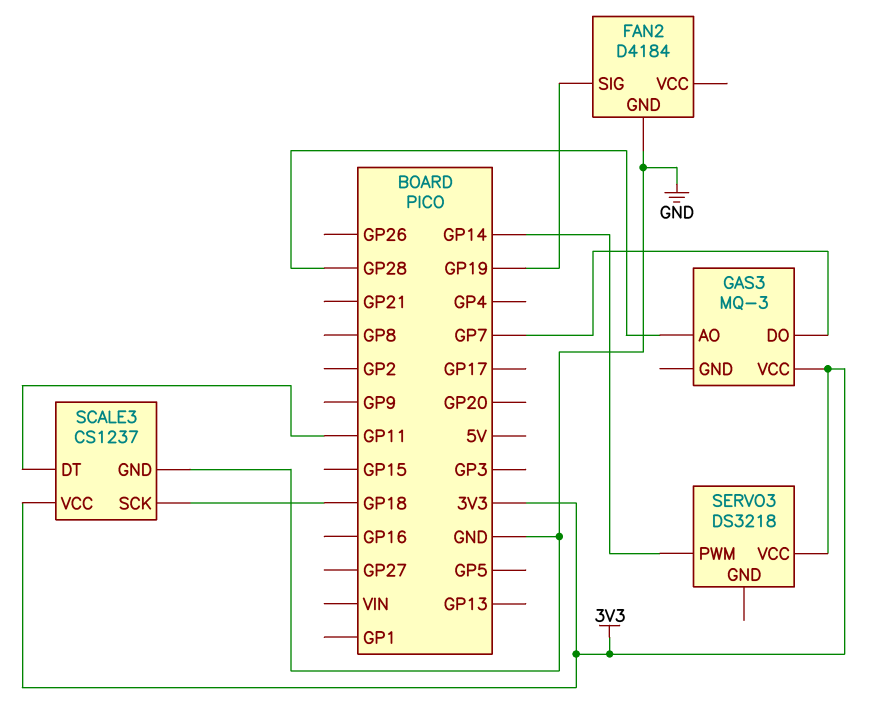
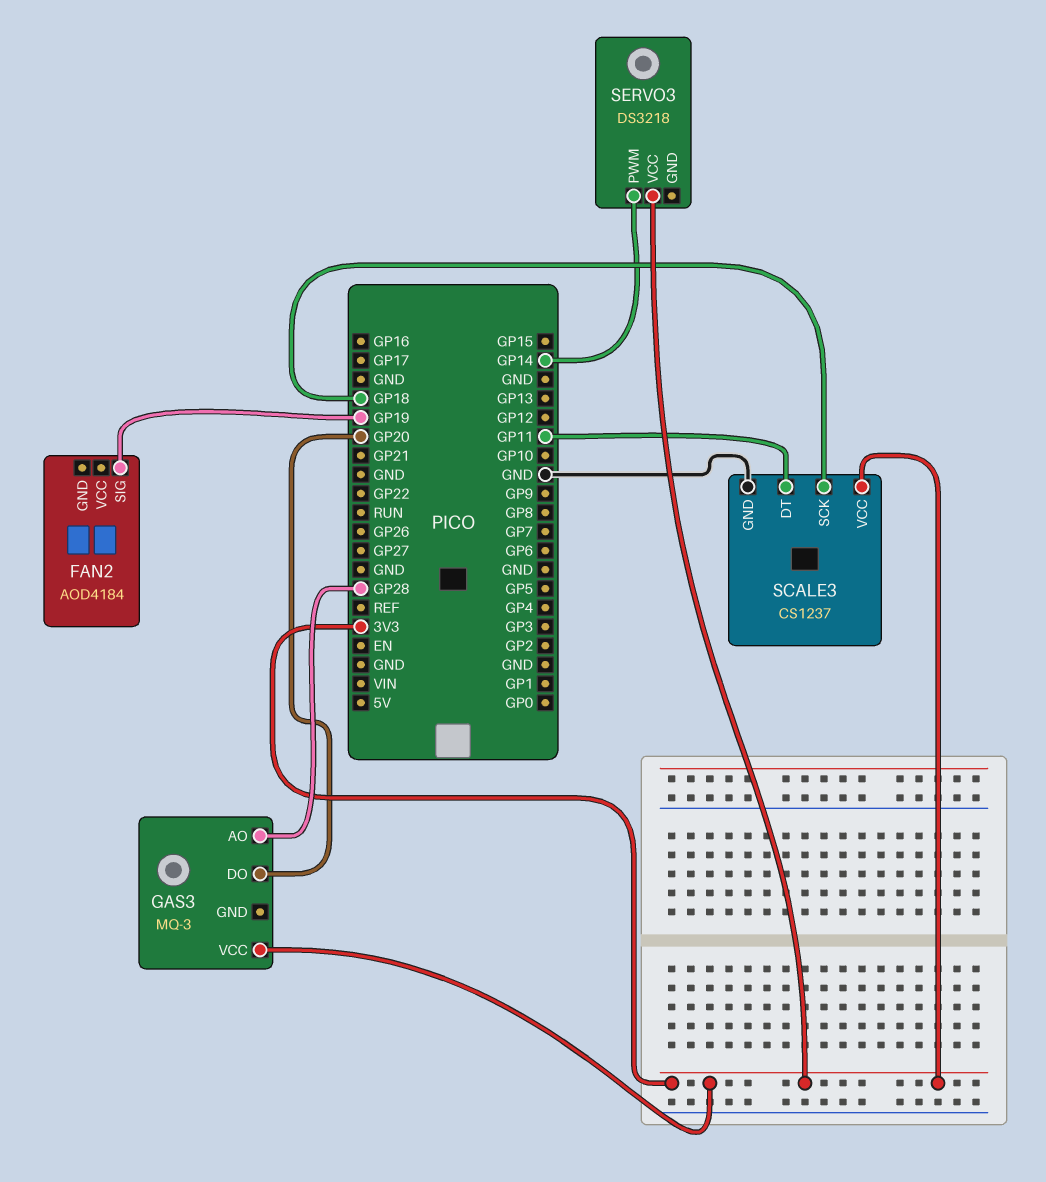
FAN2: D4184 -> AOD4184
FAN2 pin GND: GND -> none
GAS3 pin DO: GP7 -> GP20

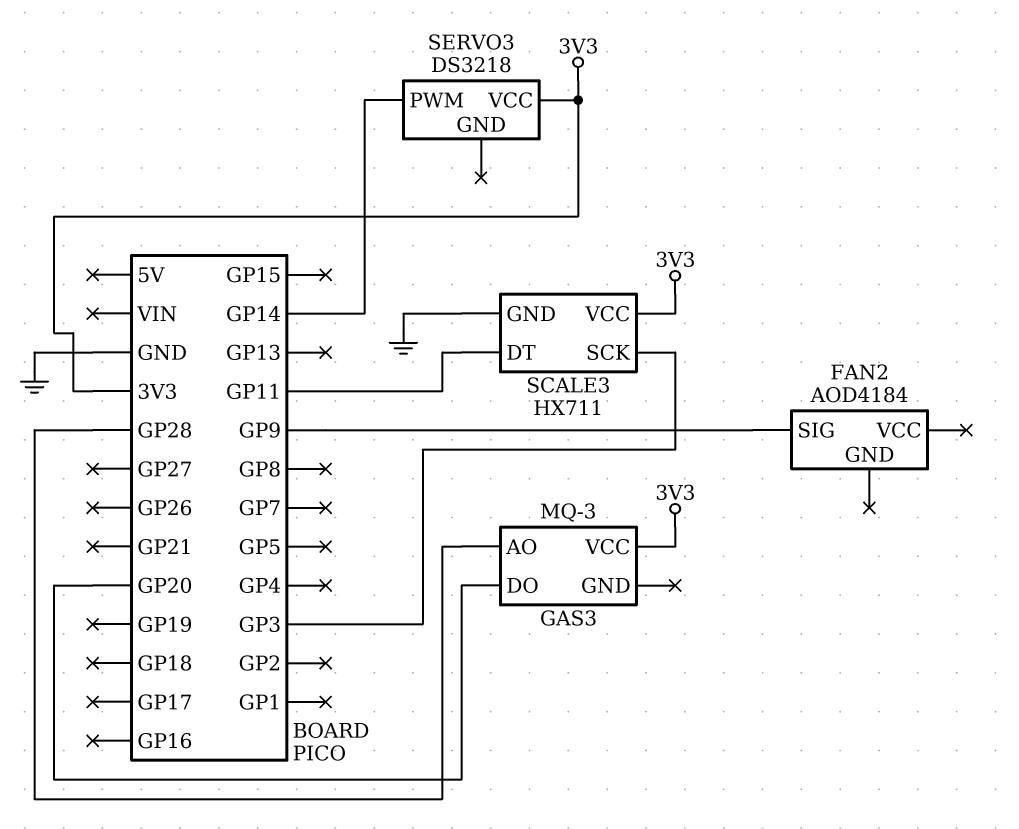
FAN2 pin SIG: GP19 -> GP9
SCALE3: CS1237 -> HX711
SCALE3 pin SCK: GP18 -> GP3

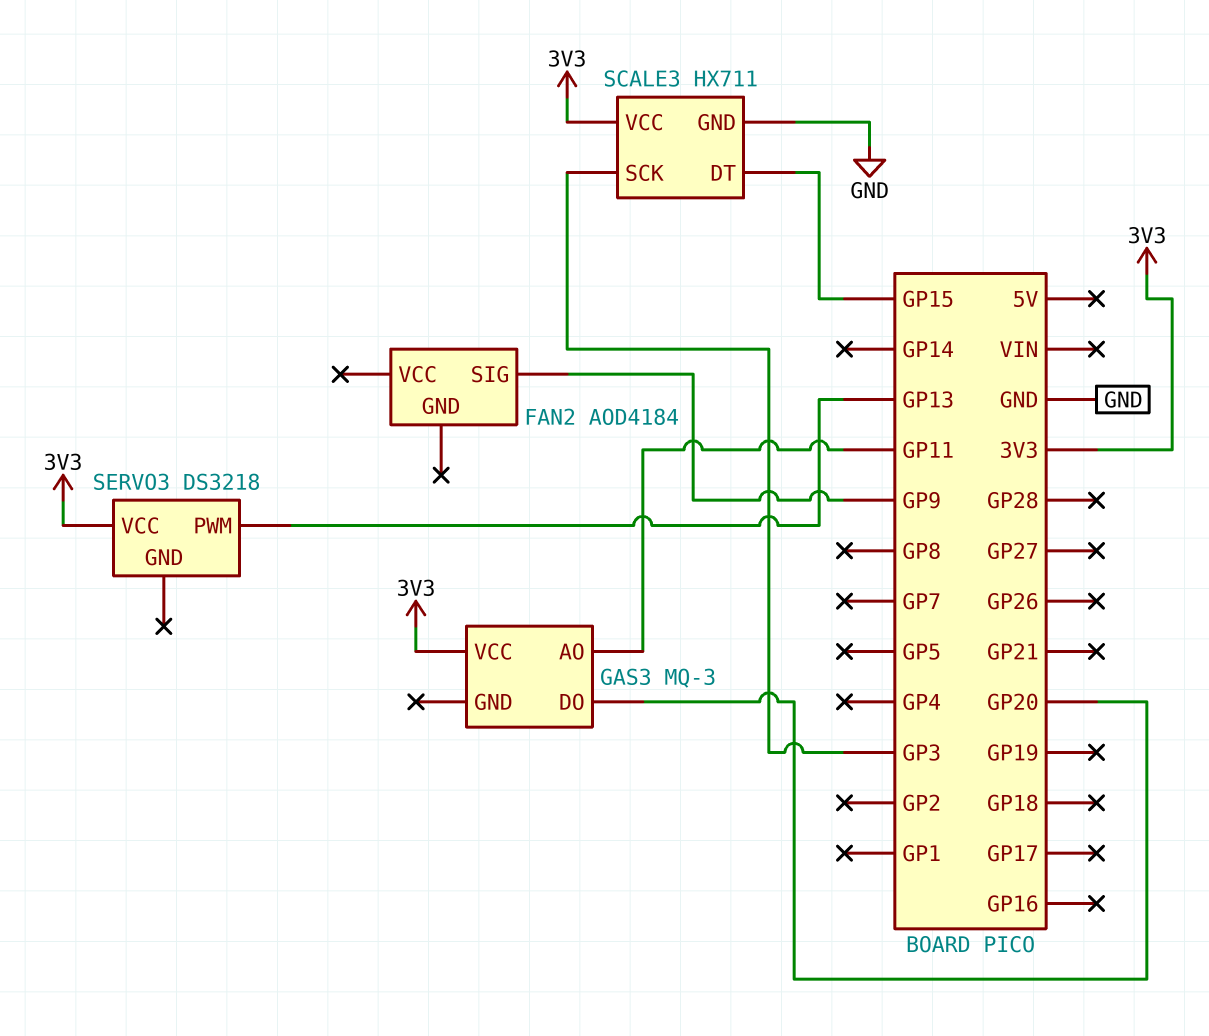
GAS3 pin AO: GP28 -> GP11
SCALE3 pin DT: GP11 -> GP15
SERVO3 pin PWM: GP14 -> GP13

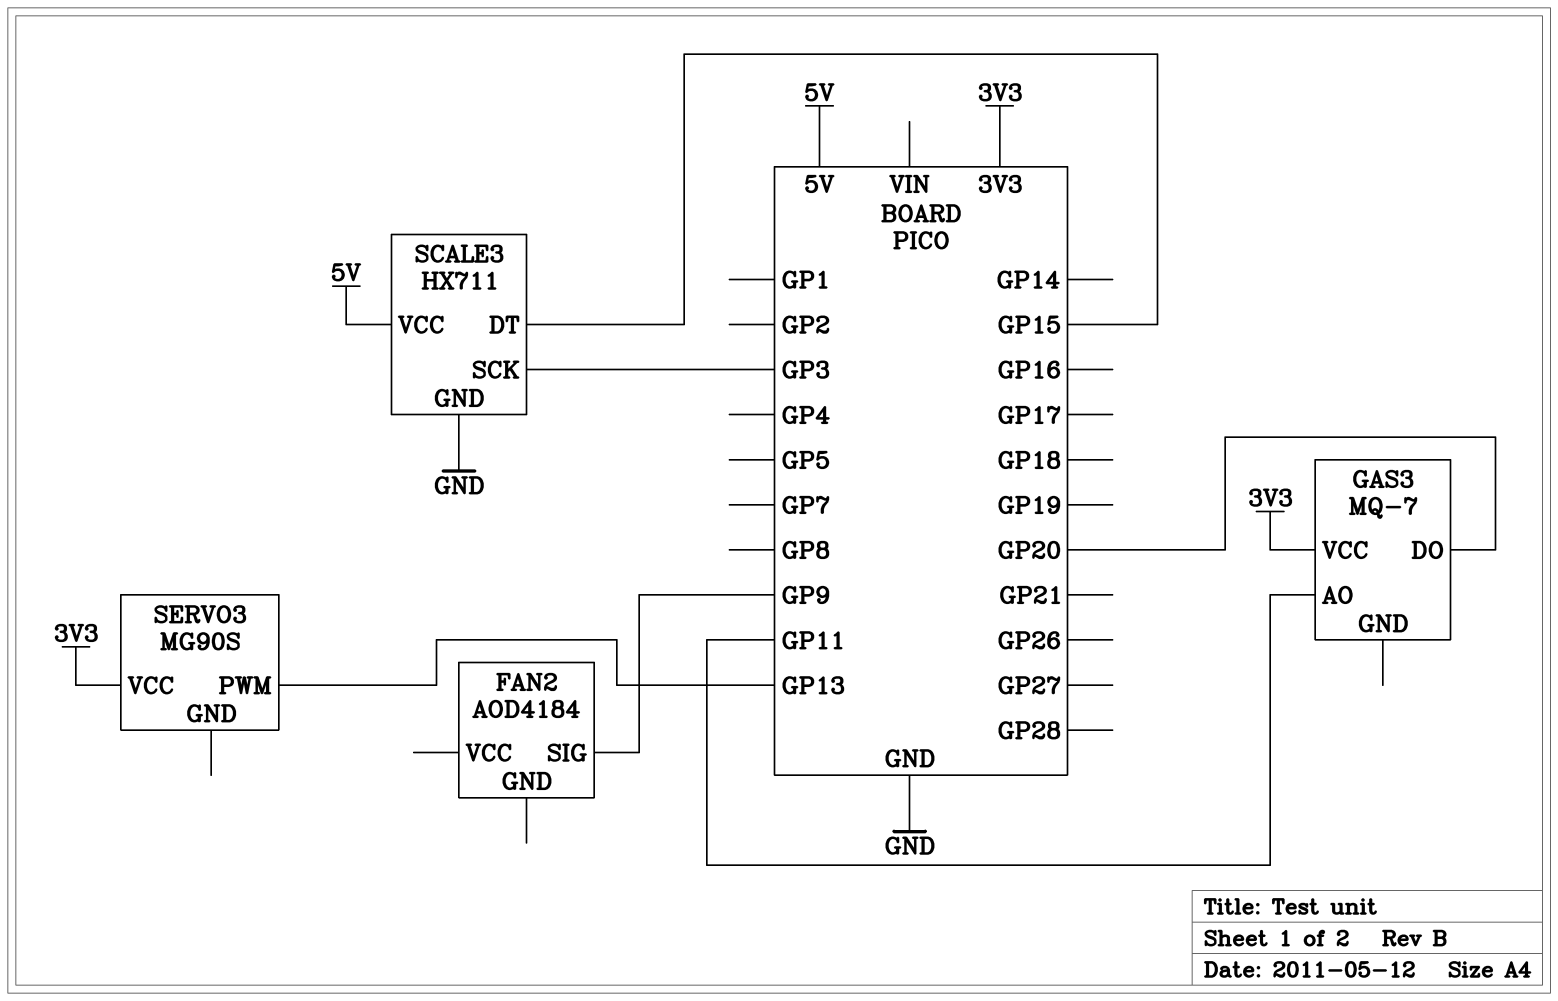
GAS3: MQ-3 -> MQ-7
SCALE3 pin VCC: 3V3 -> 5V
SERVO3: DS3218 -> MG90S

